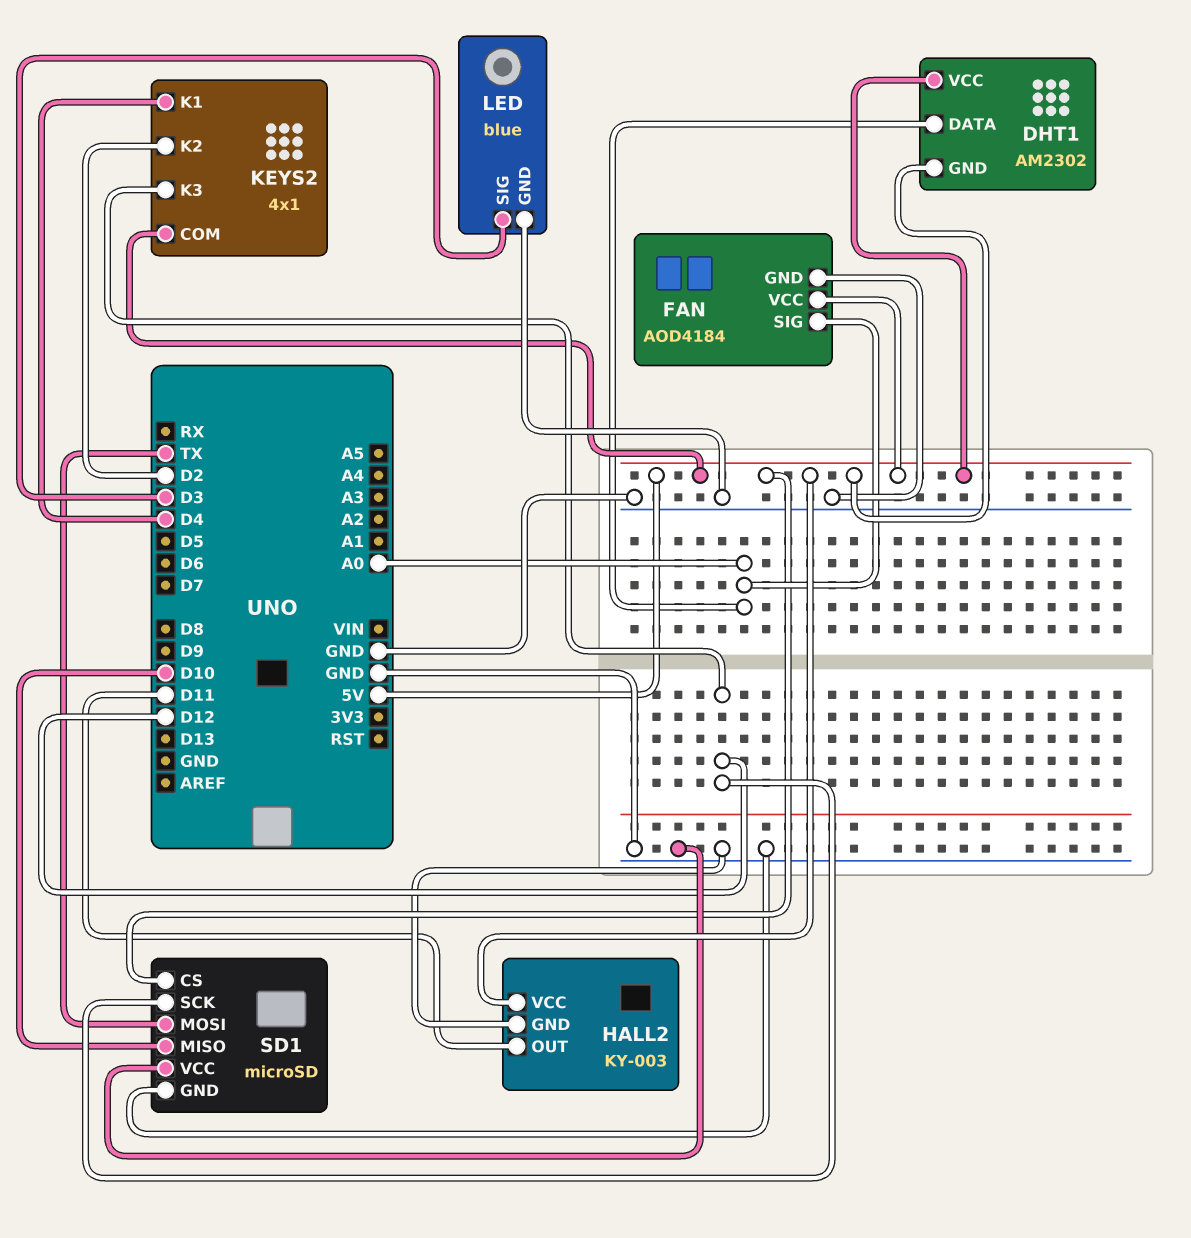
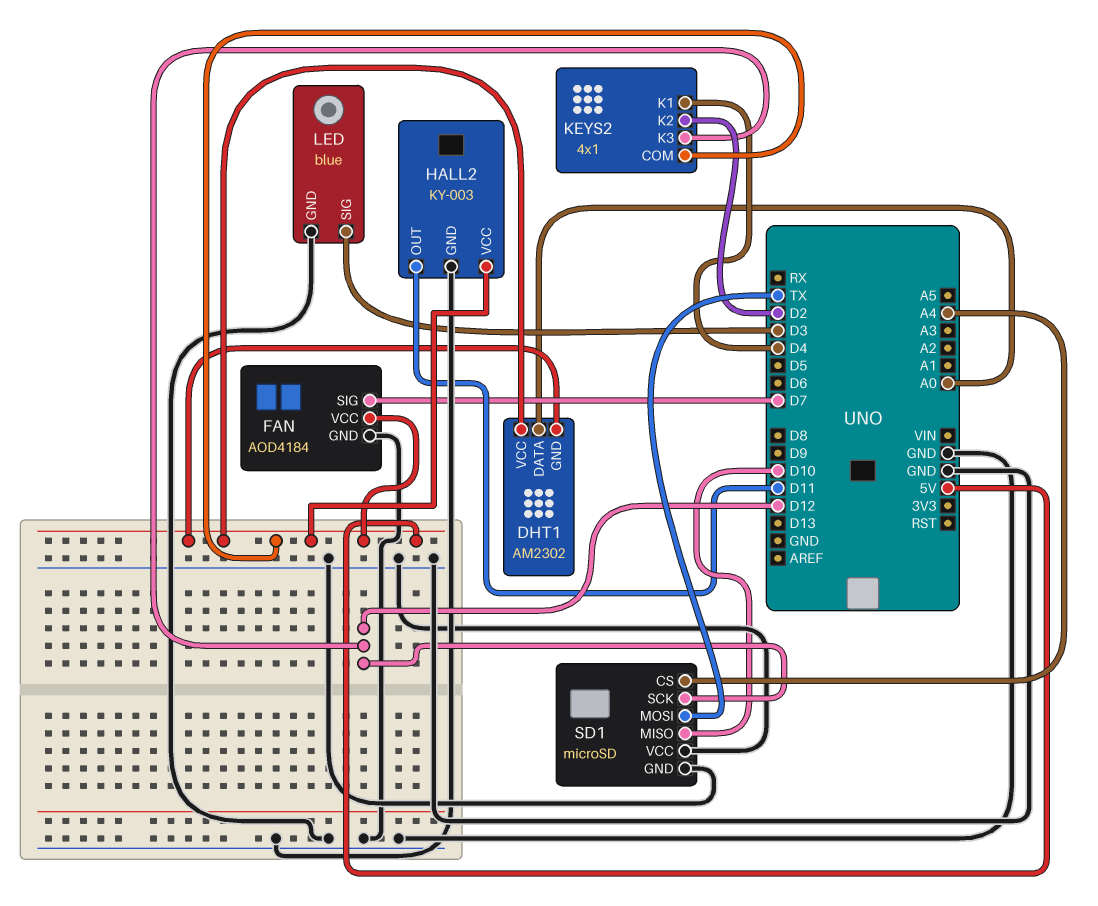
FAN pin SIG: A0 -> D7
SD1 pin CS: 5V -> A4

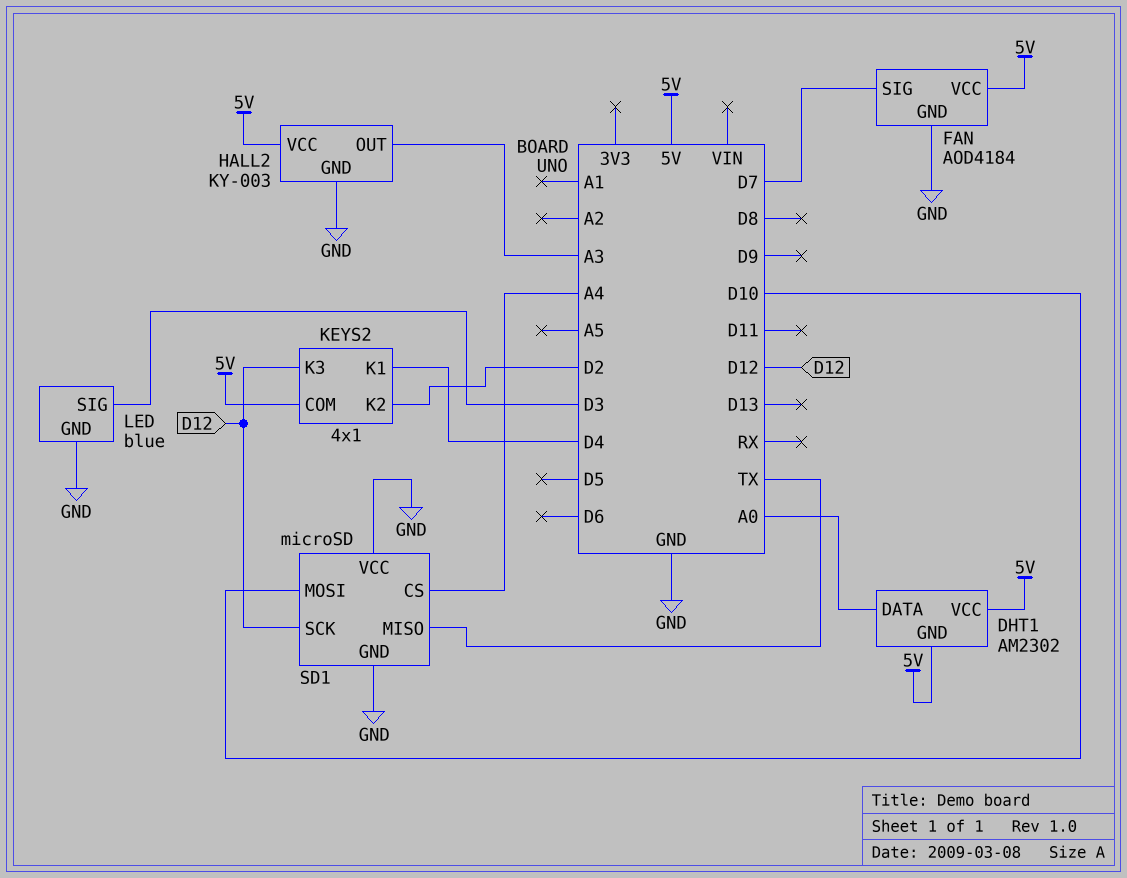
HALL2 pin OUT: D11 -> A3
SD1 pin MISO: D10 -> TX
SD1 pin MOSI: TX -> D10

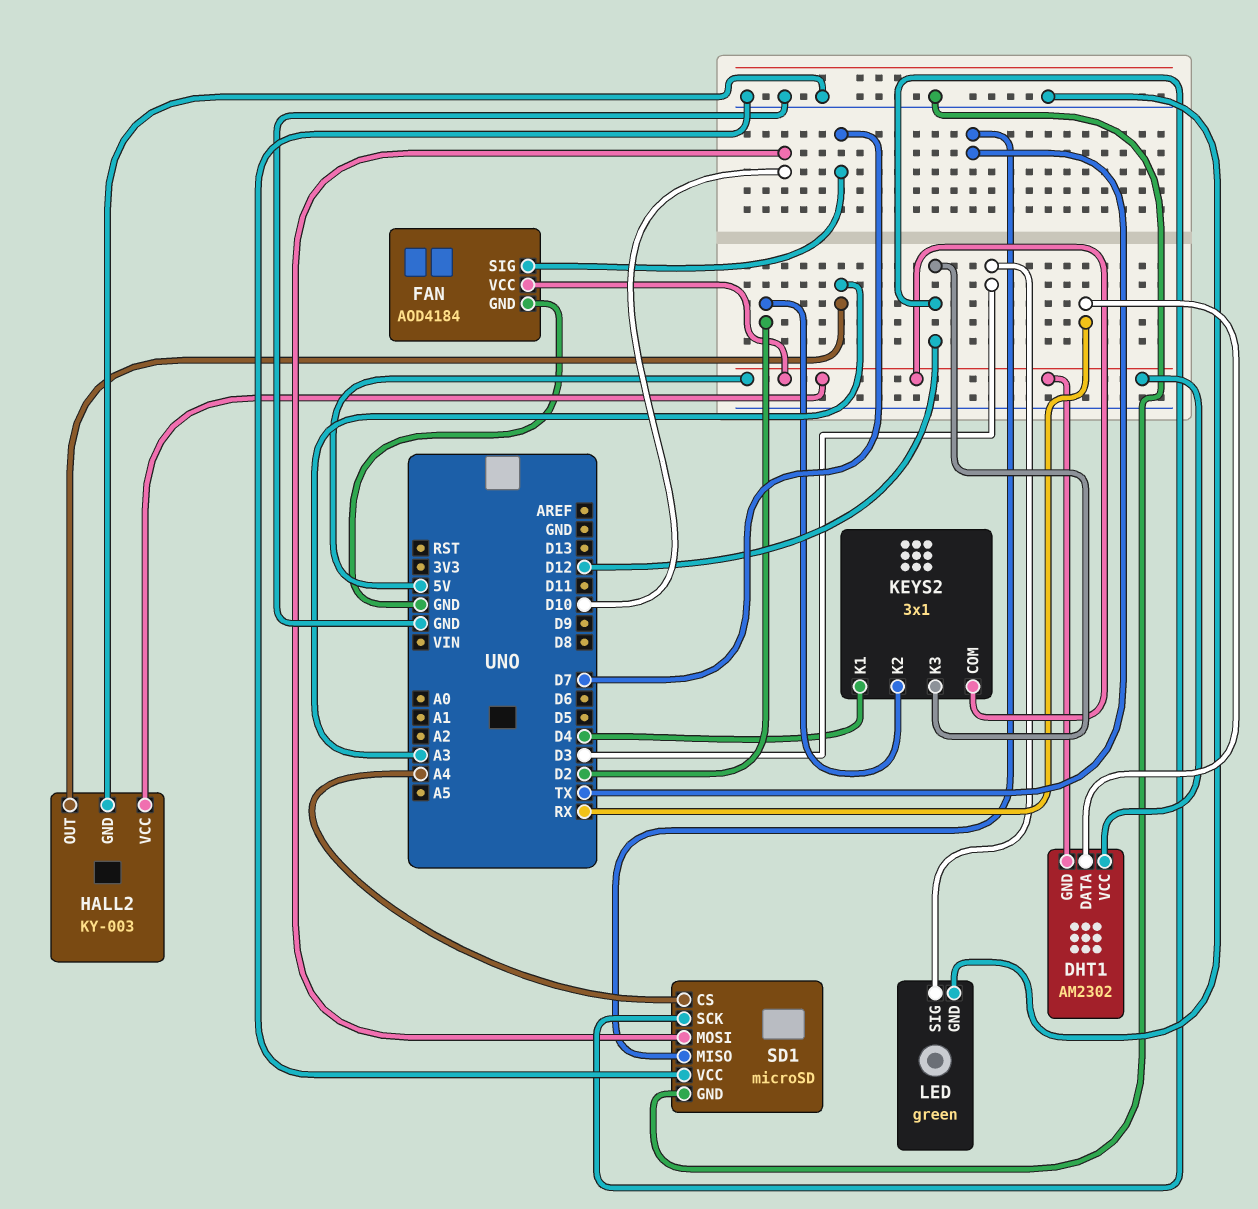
DHT1 pin DATA: A0 -> RX
KEYS2: 4x1 -> 3x1
LED: blue -> green

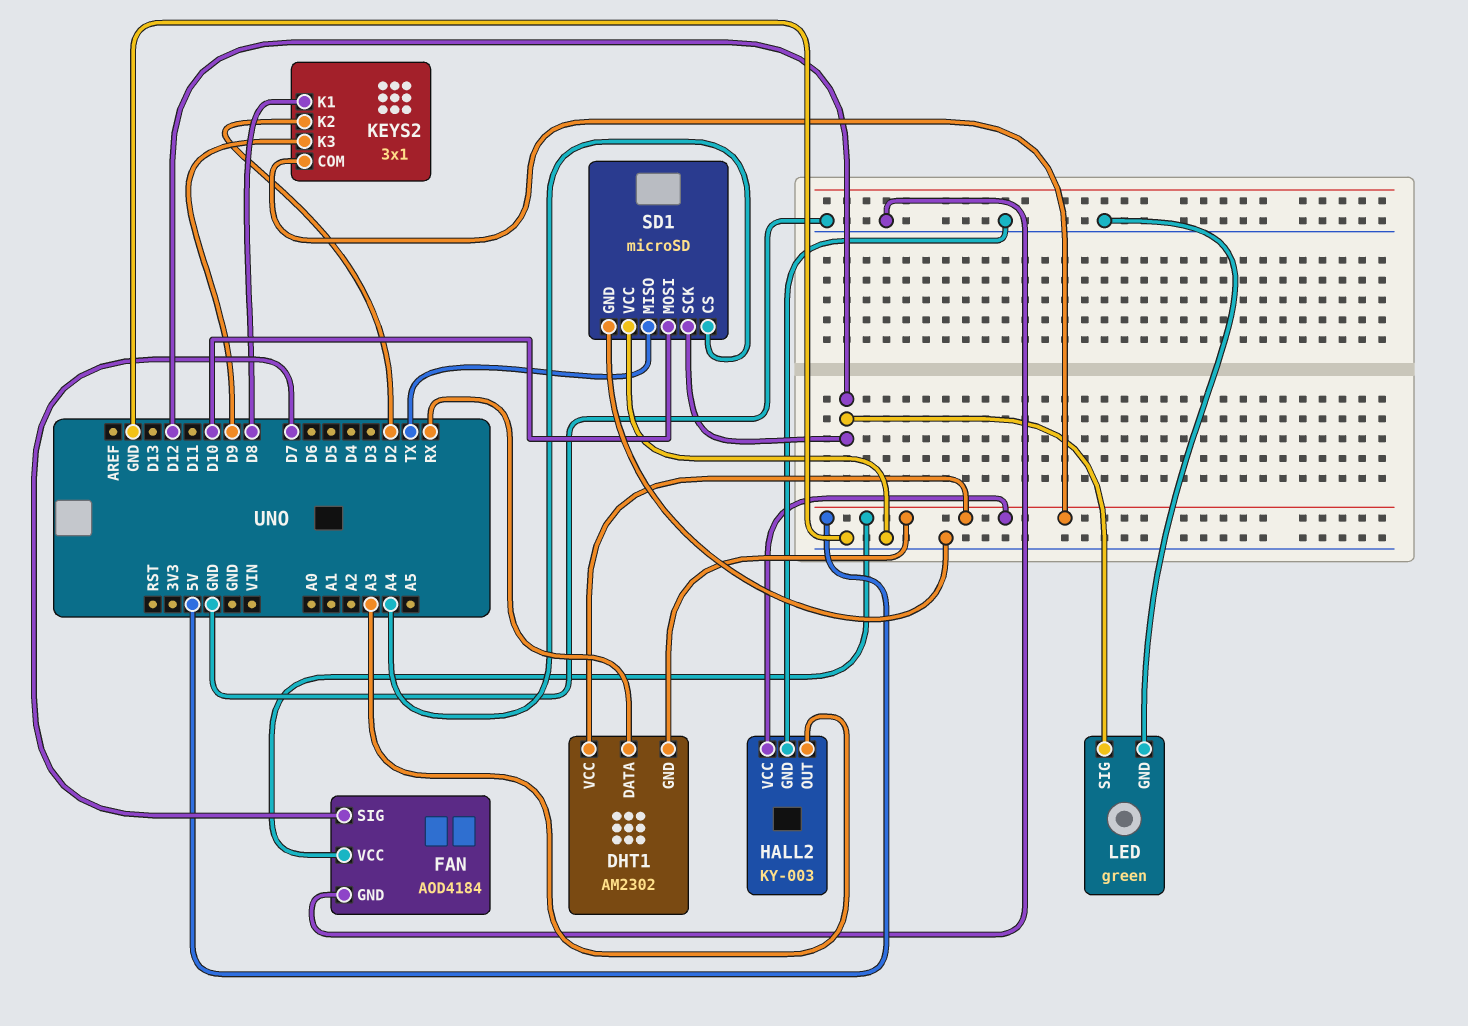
KEYS2 pin K1: D4 -> D8
KEYS2 pin K3: D12 -> D9
LED pin SIG: D3 -> D12

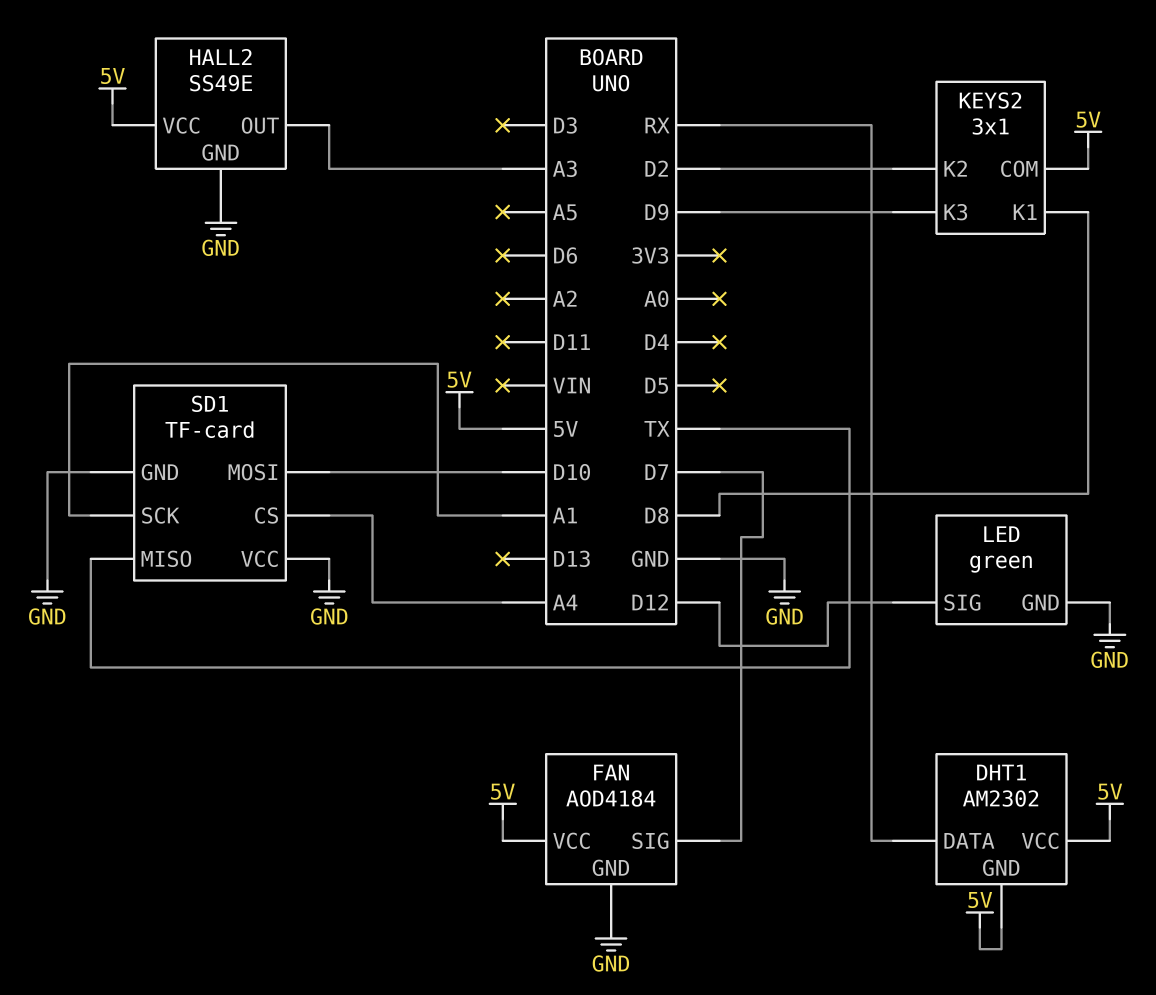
HALL2: KY-003 -> SS49E
SD1: microSD -> TF-card
SD1 pin SCK: D12 -> A1

